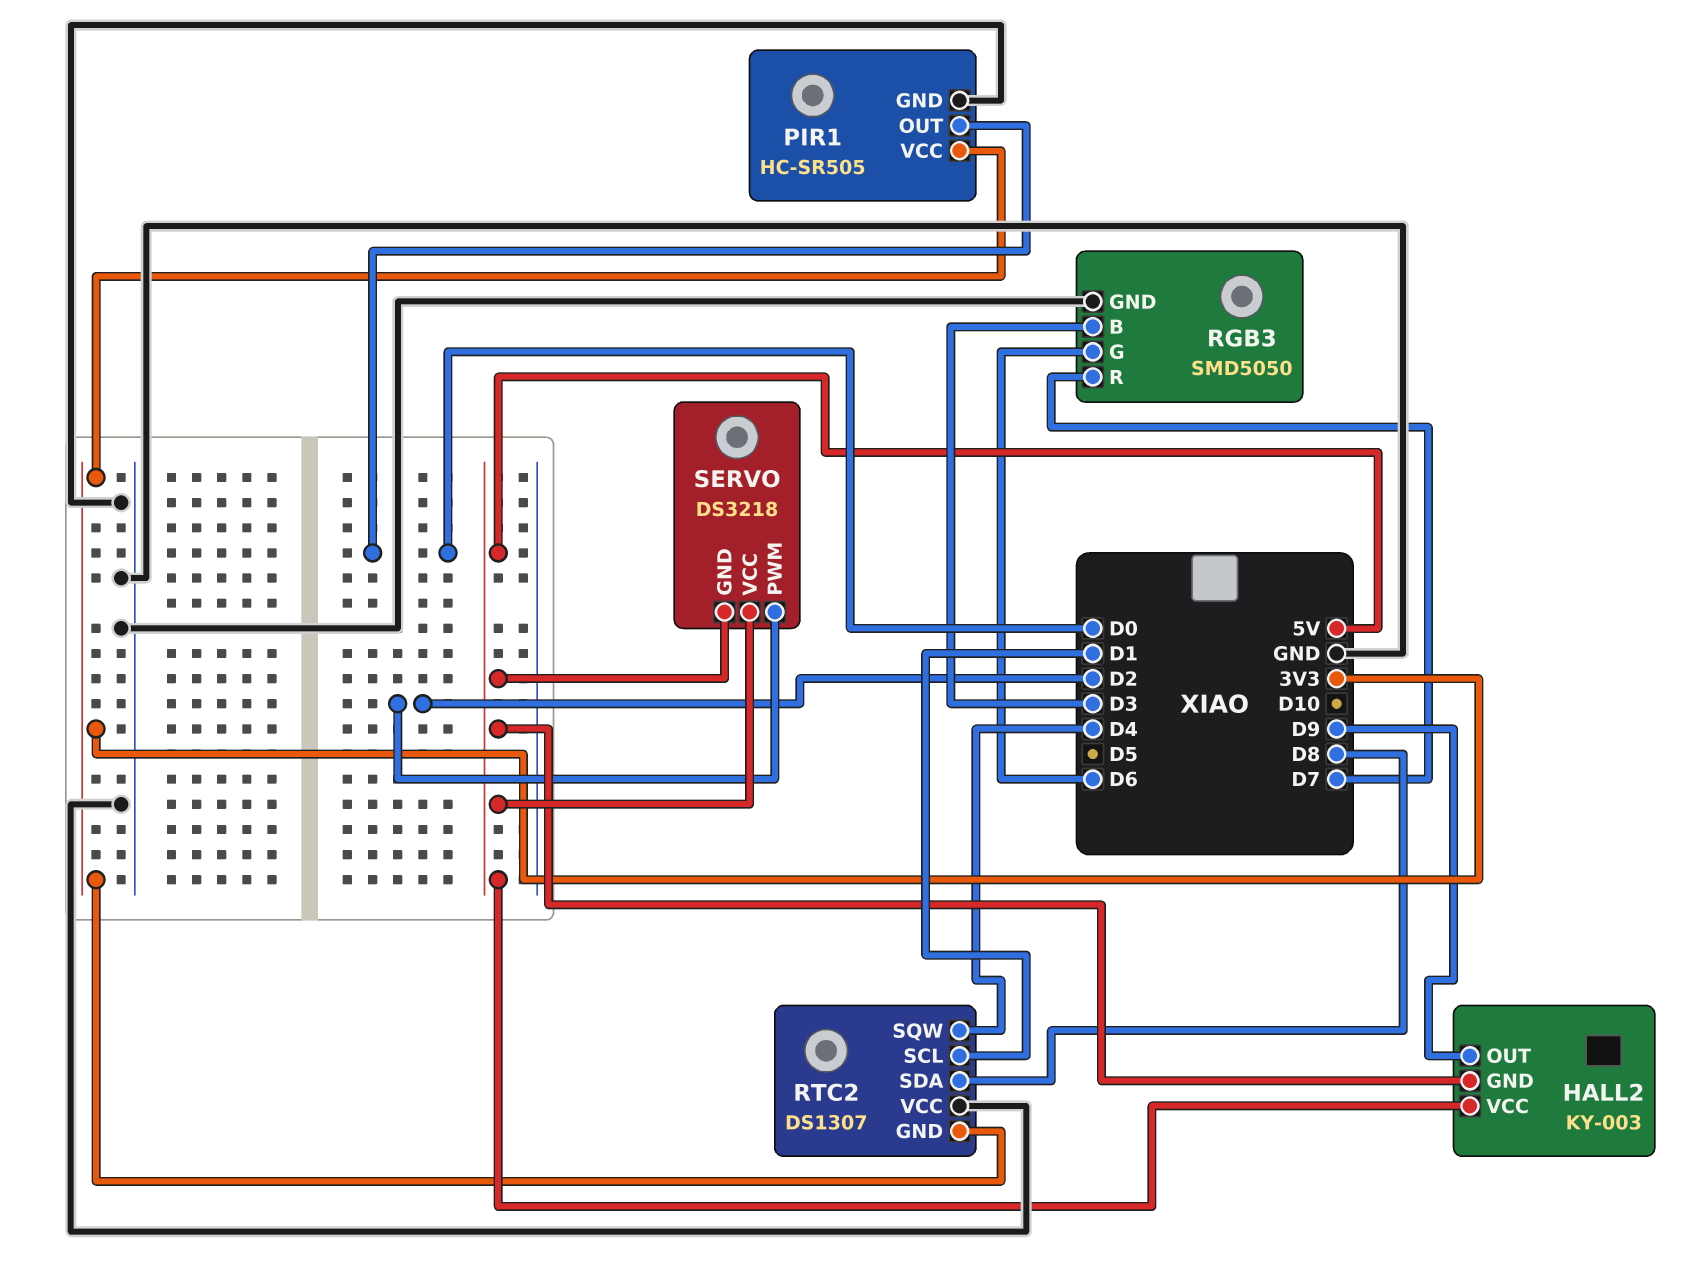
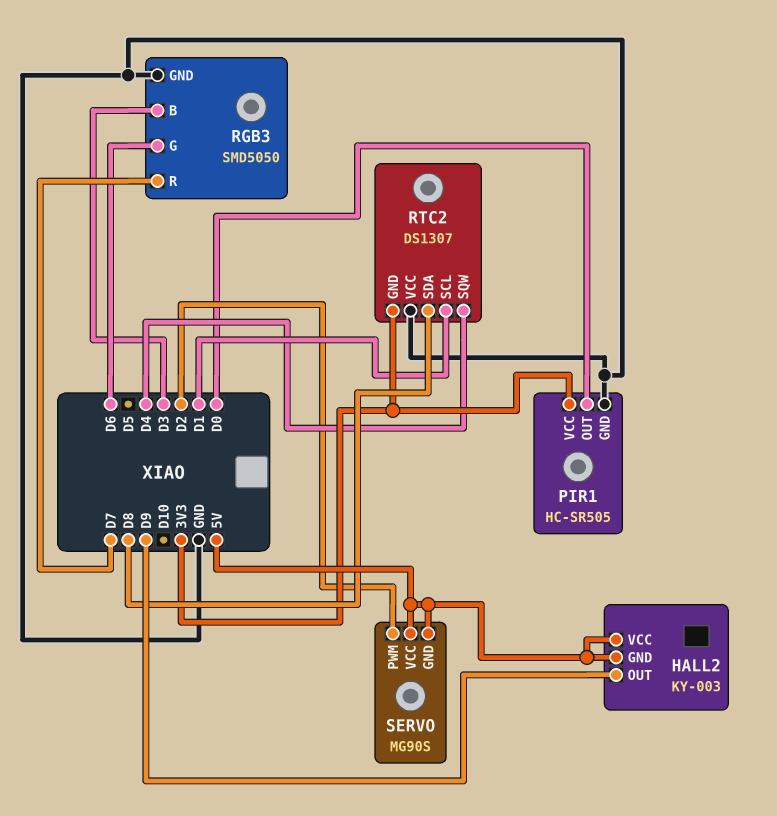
SERVO: DS3218 -> MG90S

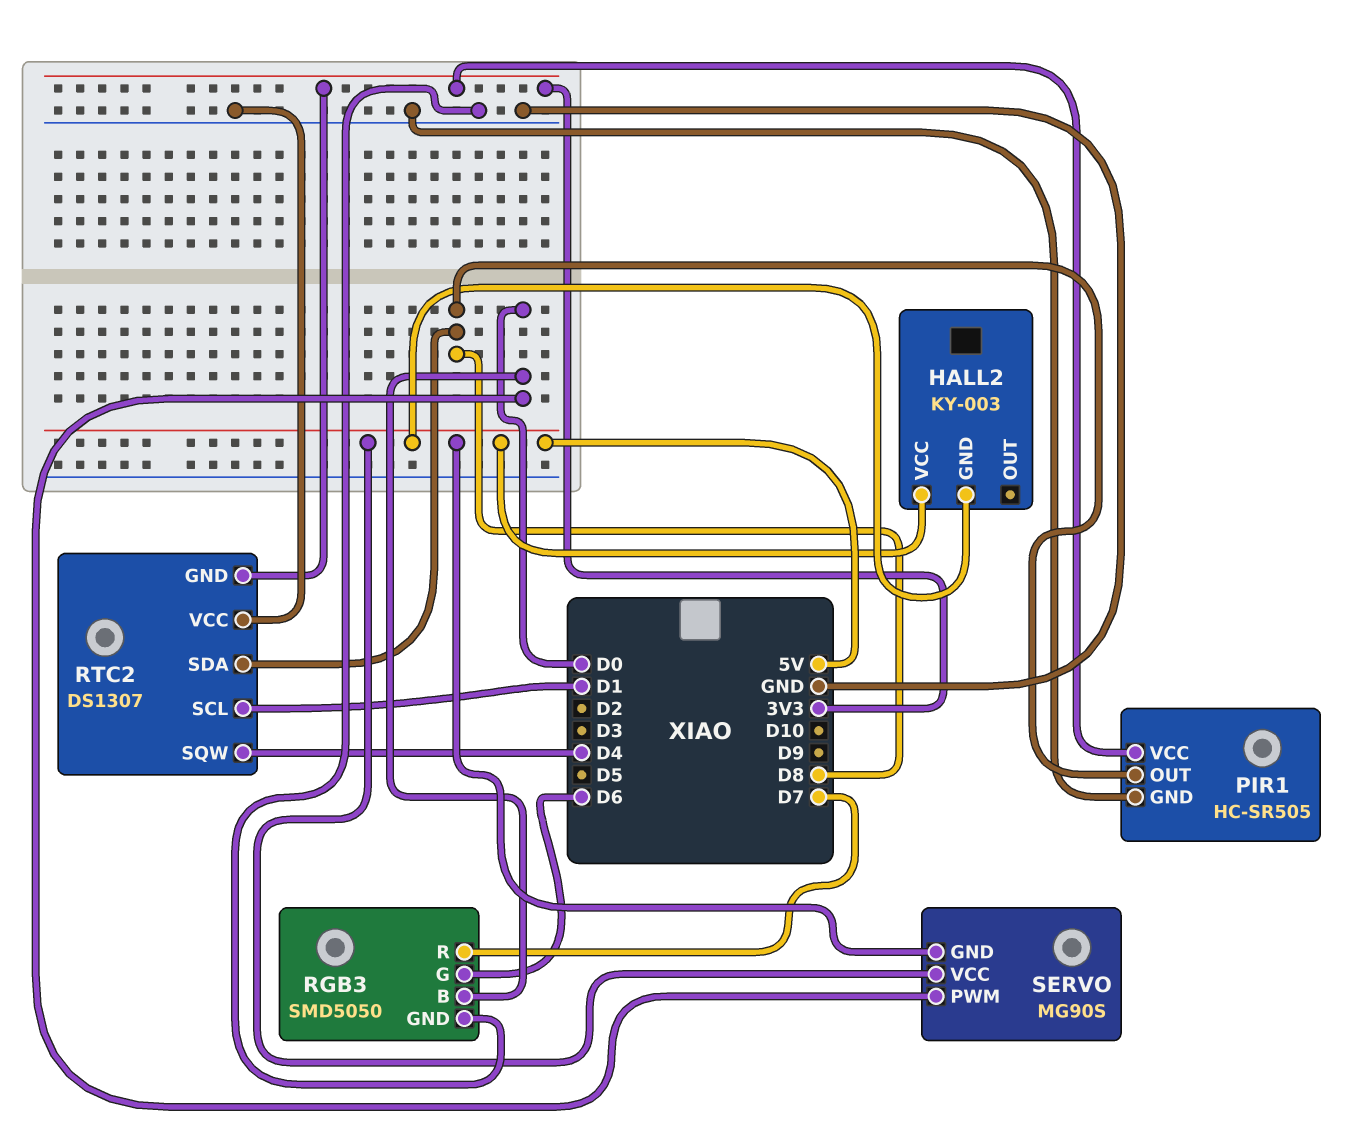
HALL2 pin OUT: D9 -> none
PIR1 pin OUT: D0 -> D8
RGB3 pin B: D3 -> D0
SERVO pin PWM: D2 -> D0

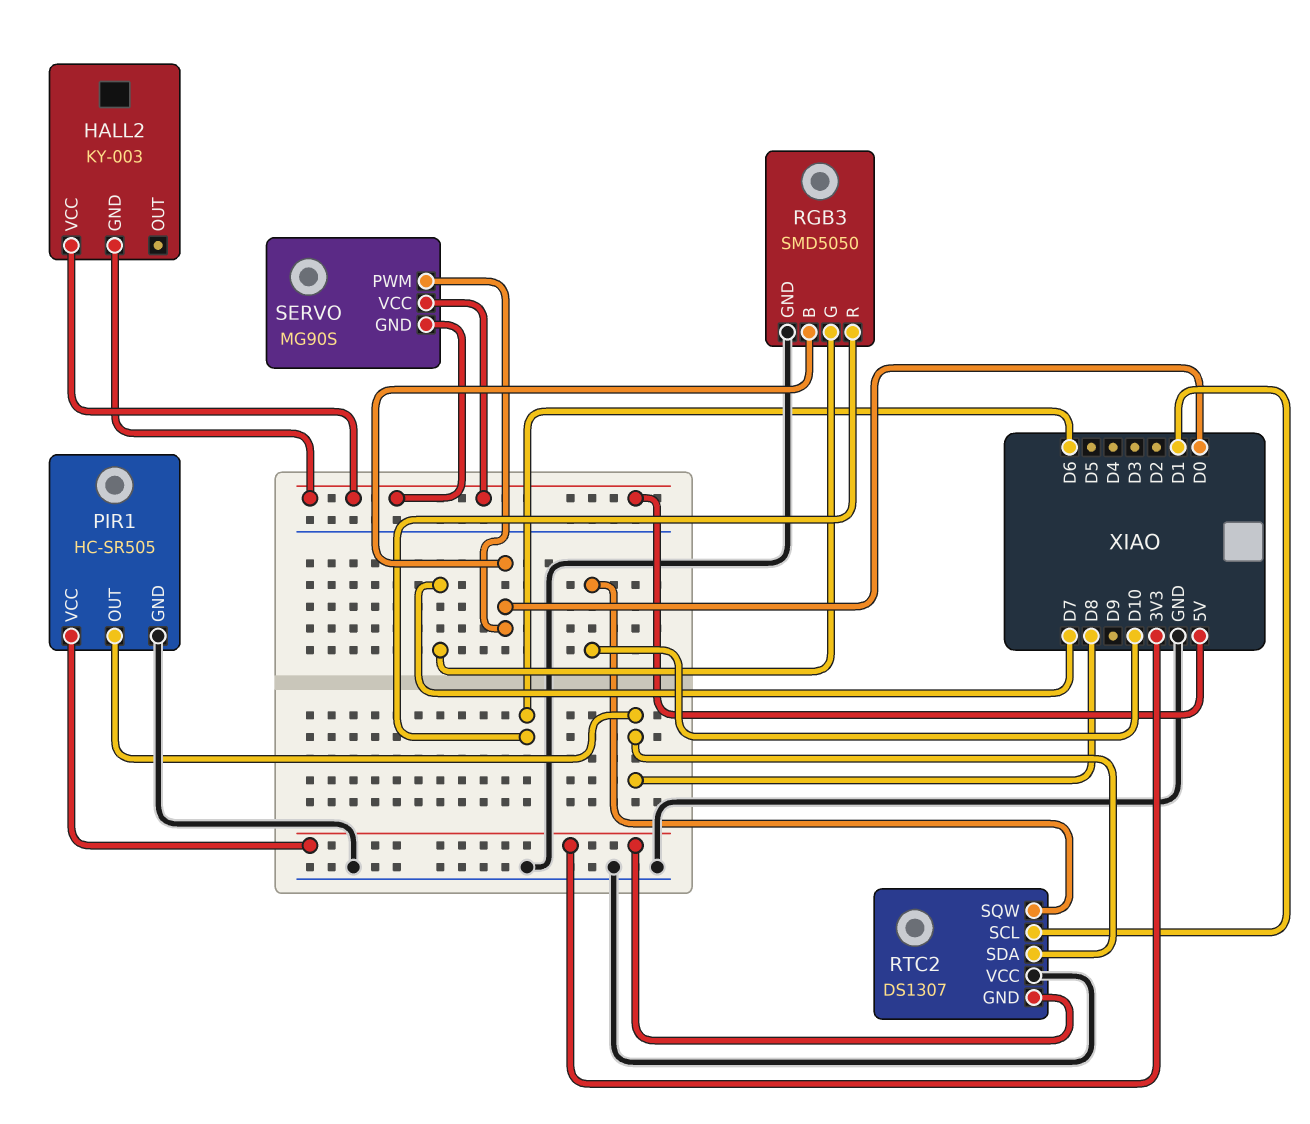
RGB3 pin G: D6 -> D7
RGB3 pin R: D7 -> D6
RTC2 pin SQW: D4 -> D10

